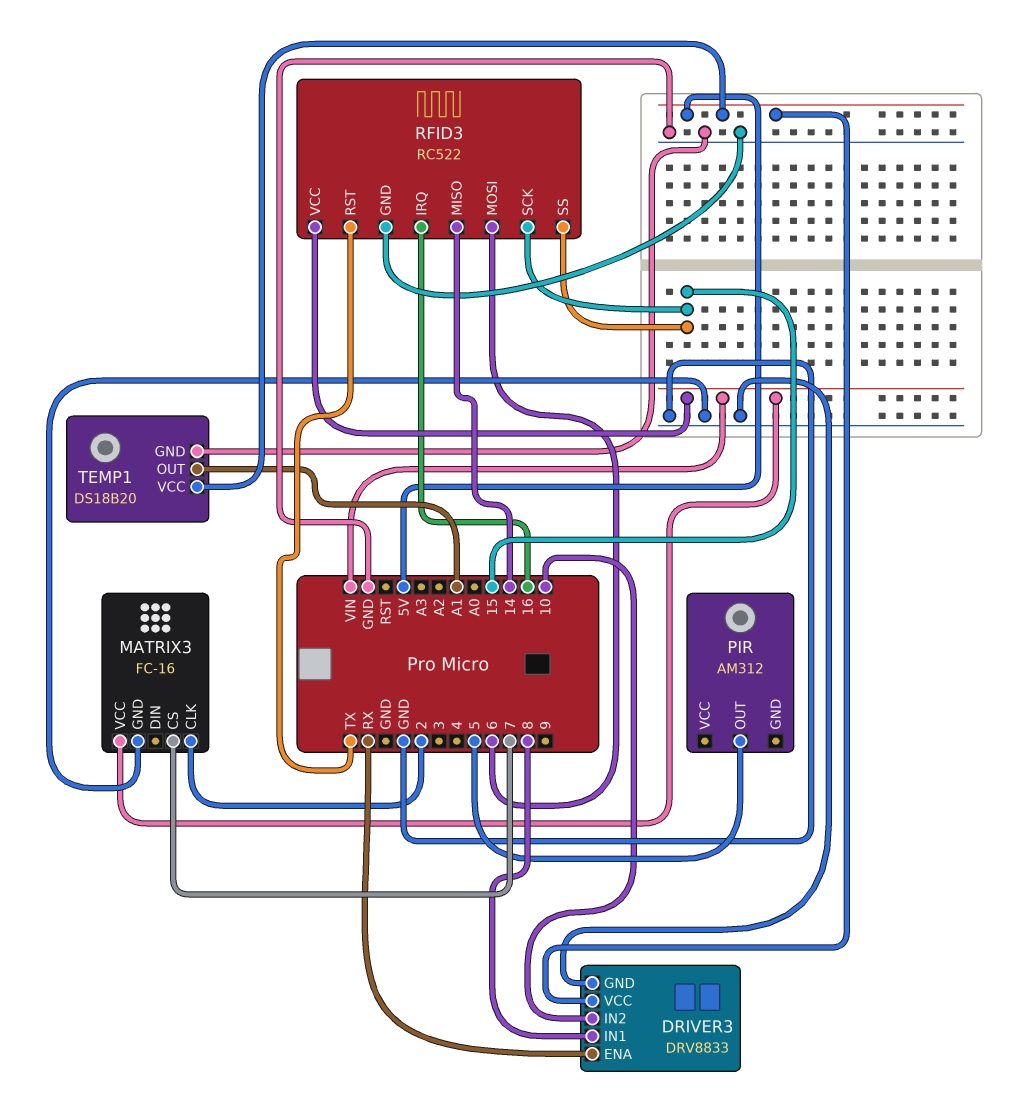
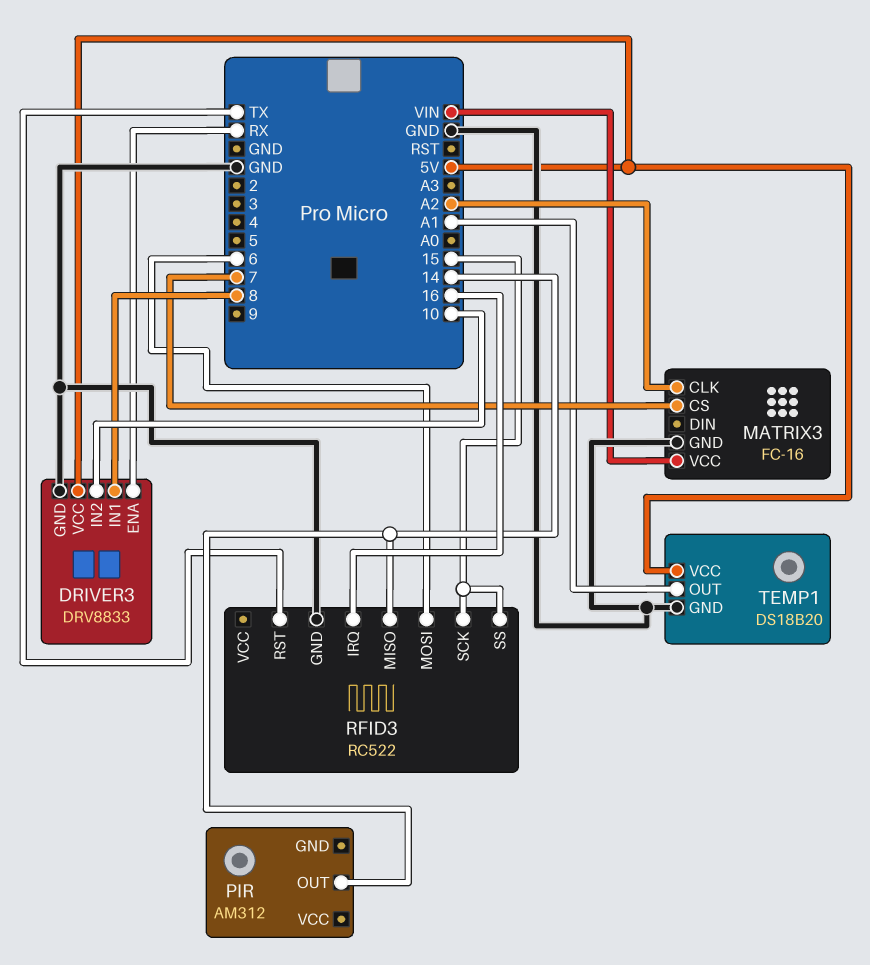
MATRIX3 pin CLK: 2 -> A2
PIR pin OUT: 5 -> 14
RFID3 pin VCC: VIN -> none

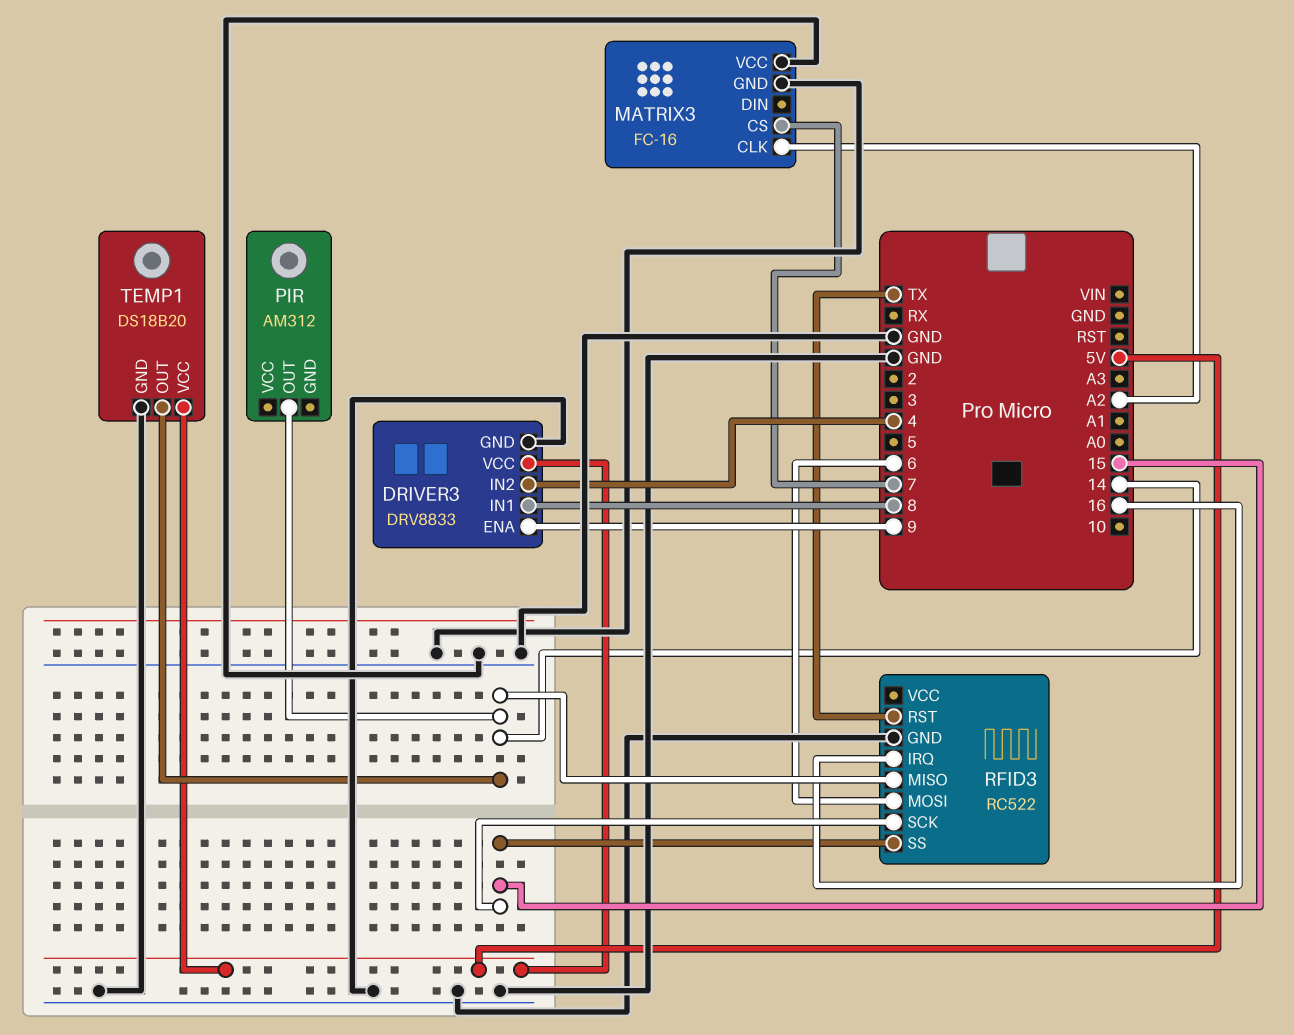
DRIVER3 pin ENA: RX -> 9
DRIVER3 pin IN2: 10 -> 4
MATRIX3 pin VCC: VIN -> GND
TEMP1 pin OUT: A1 -> 14

